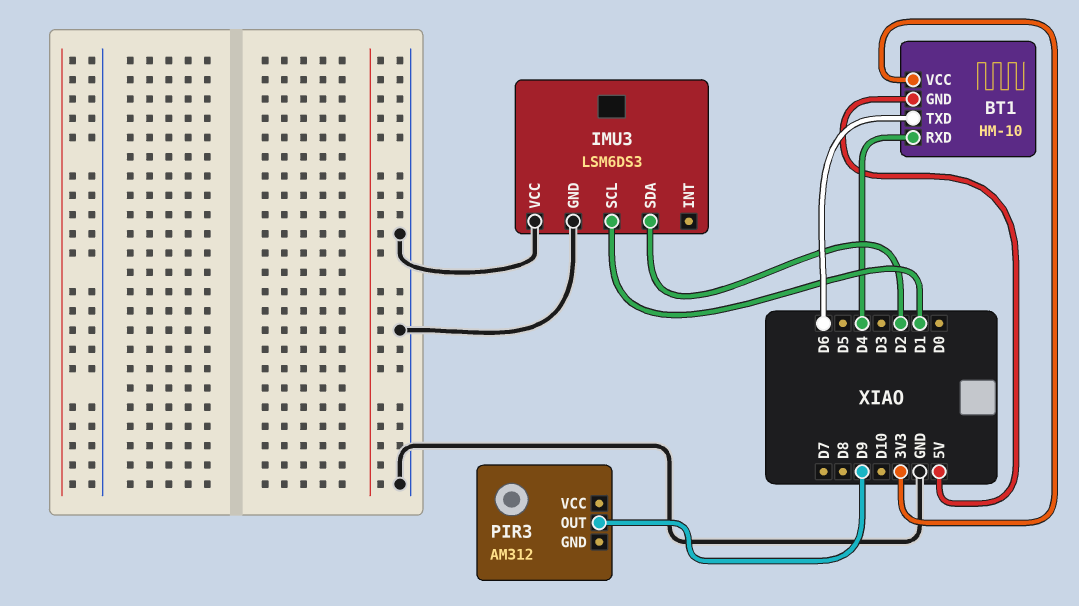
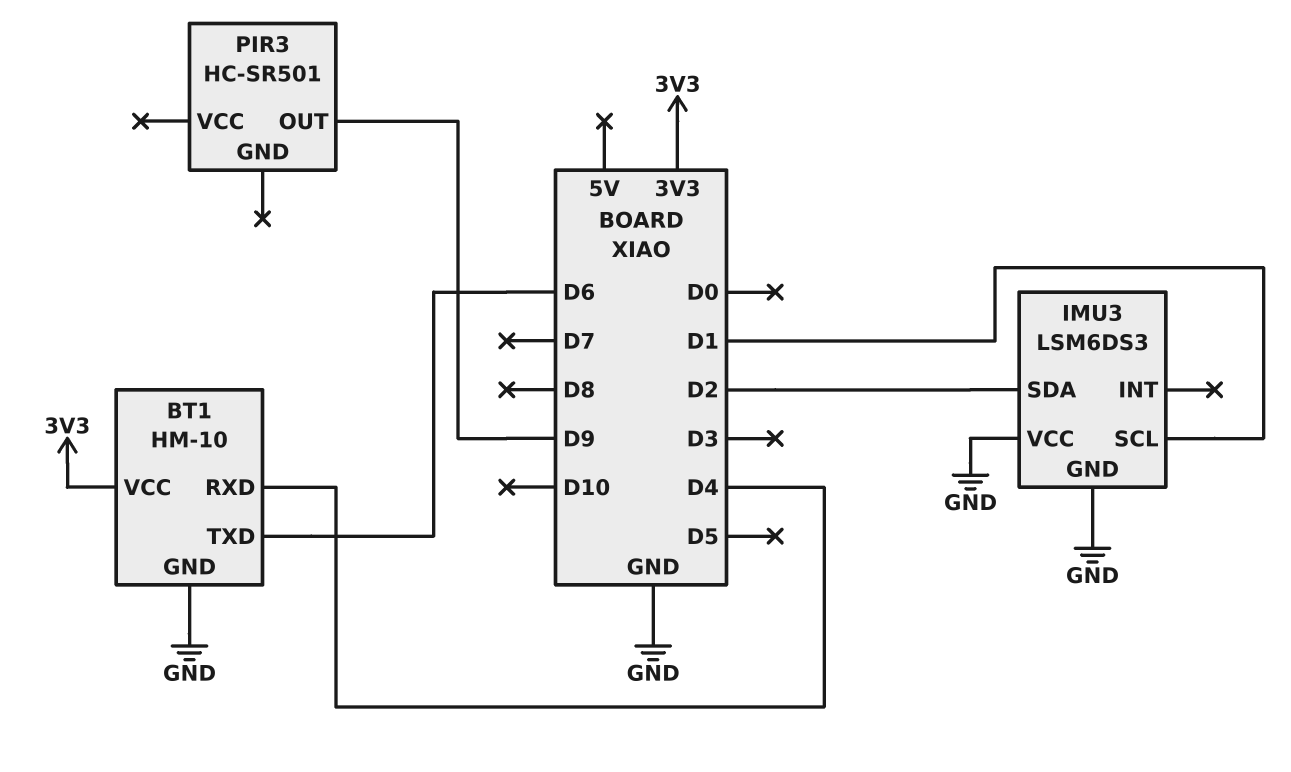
BT1 pin GND: 5V -> GND
PIR3: AM312 -> HC-SR501

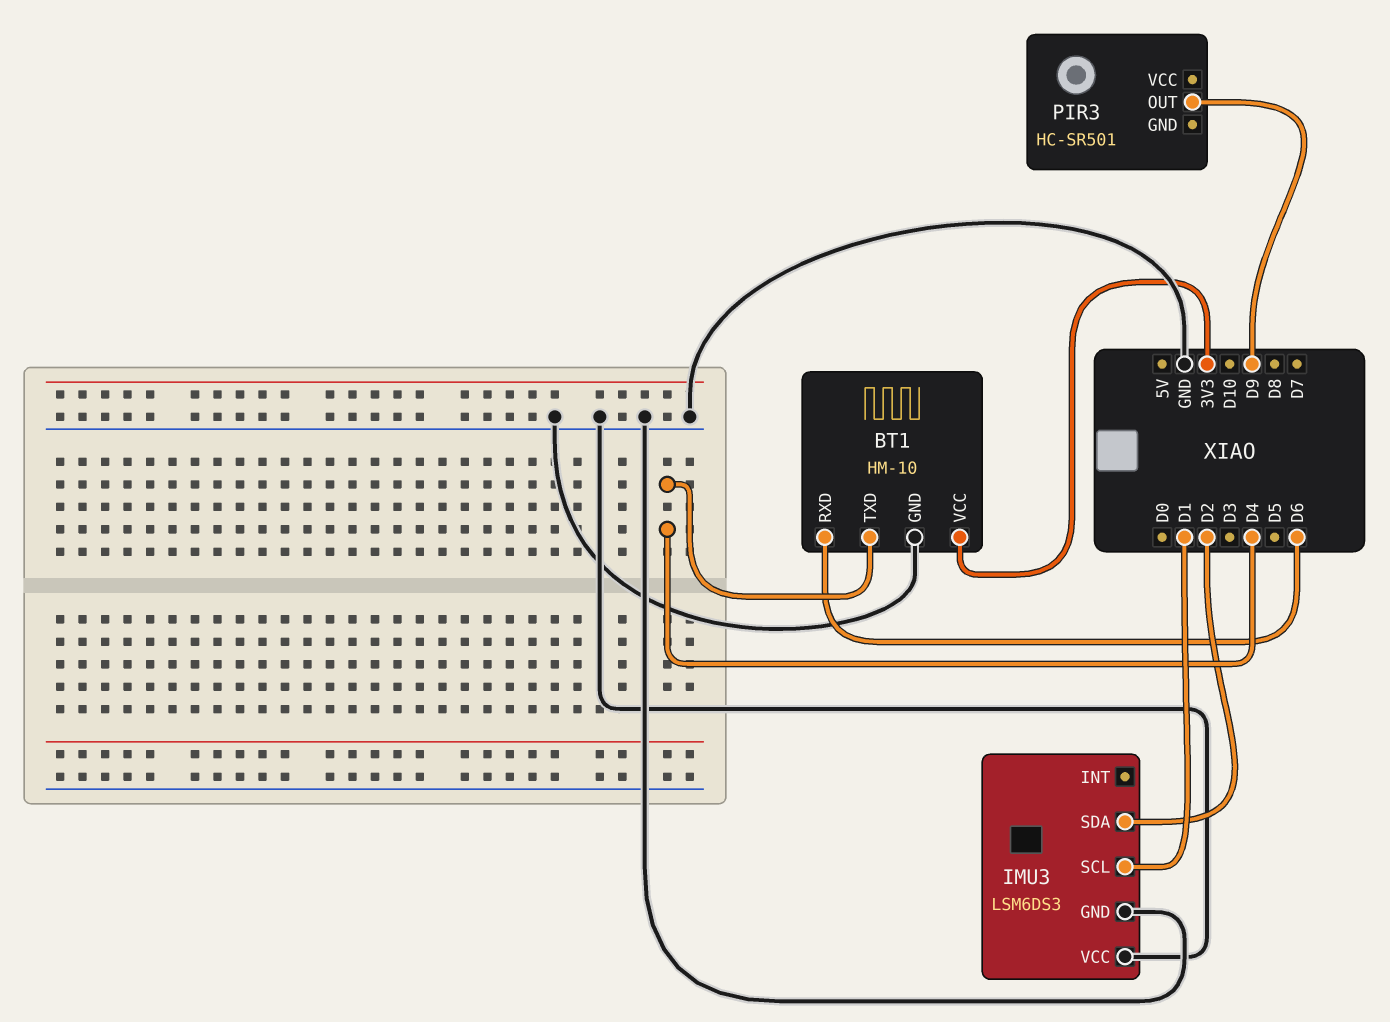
BT1 pin RXD: D4 -> D6
BT1 pin TXD: D6 -> D4

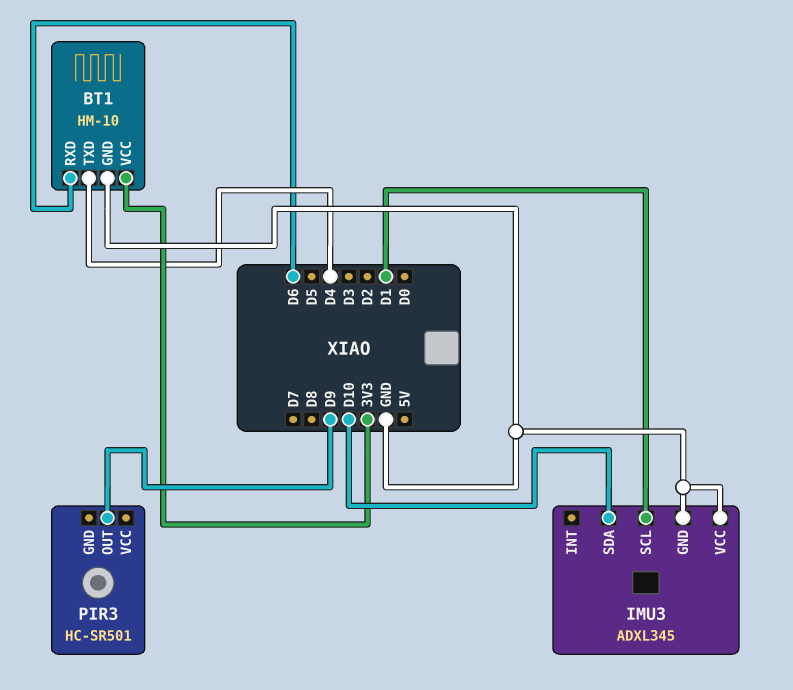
IMU3: LSM6DS3 -> ADXL345
IMU3 pin SDA: D2 -> D10

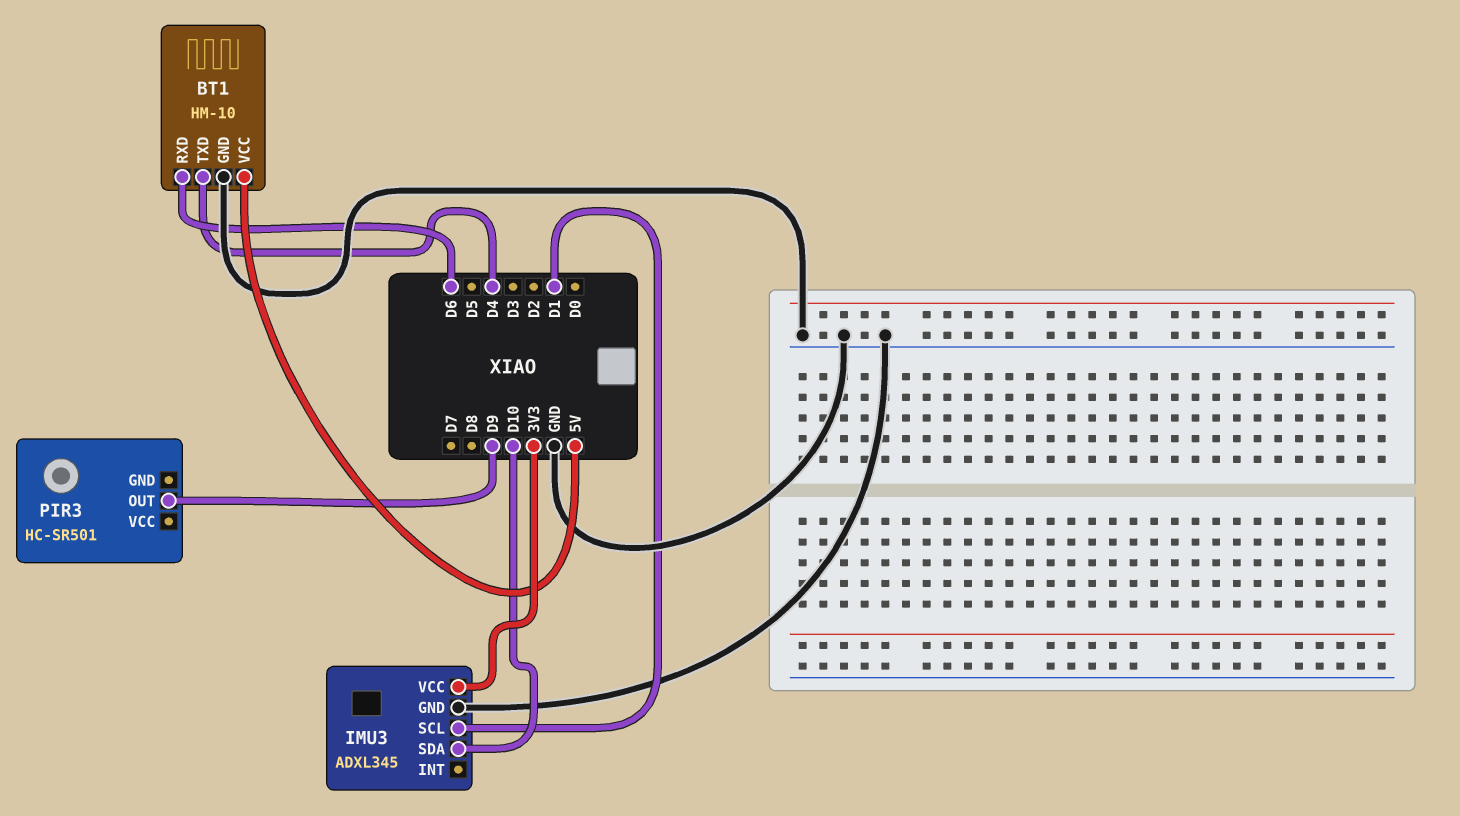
BT1 pin VCC: 3V3 -> 5V
IMU3 pin VCC: GND -> 3V3

